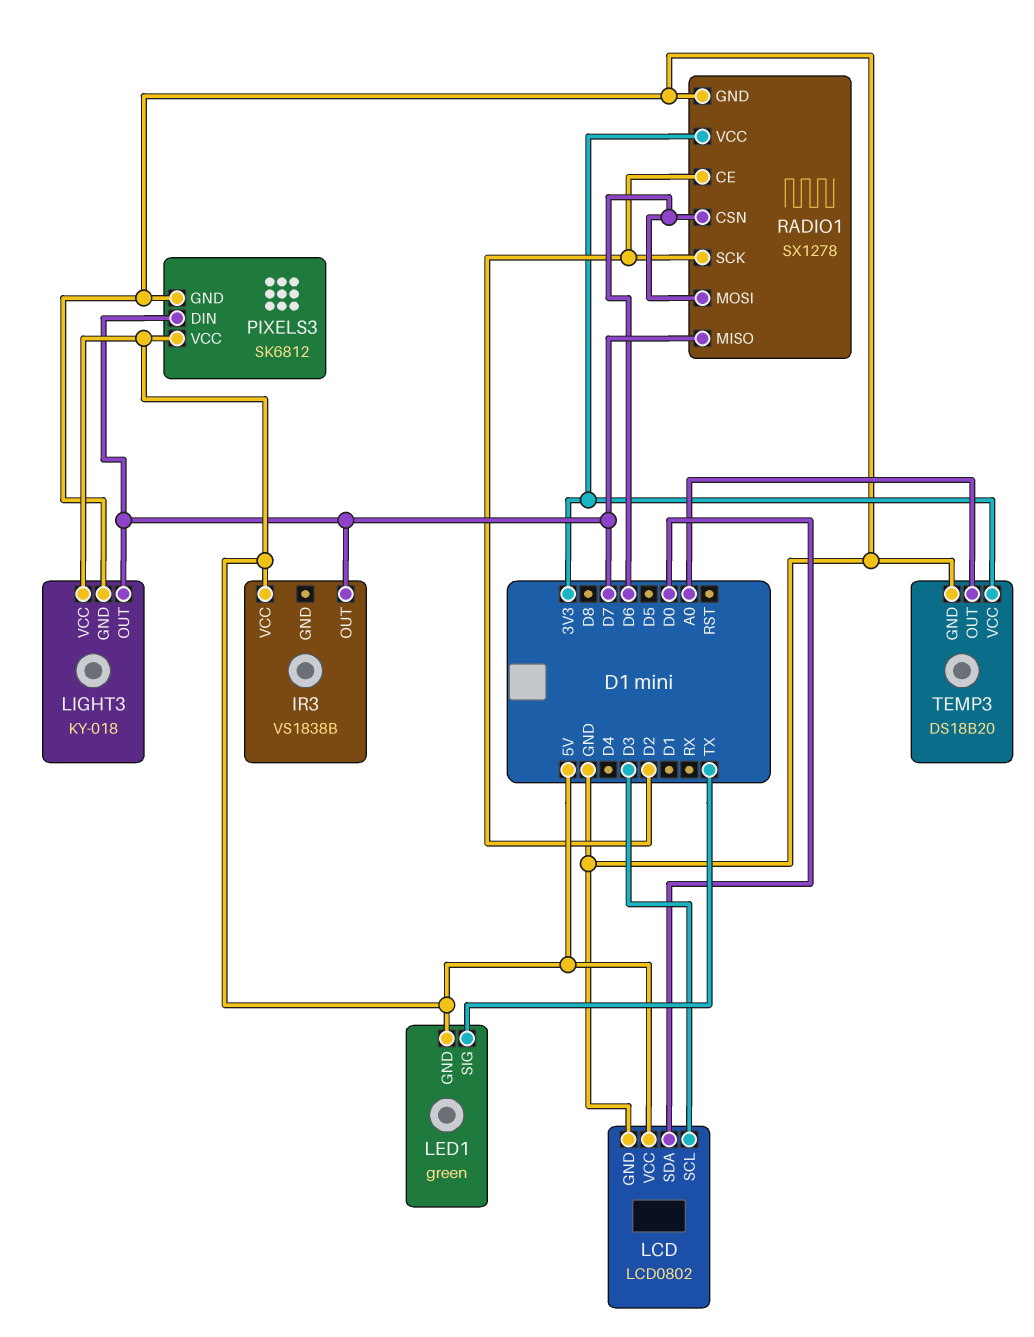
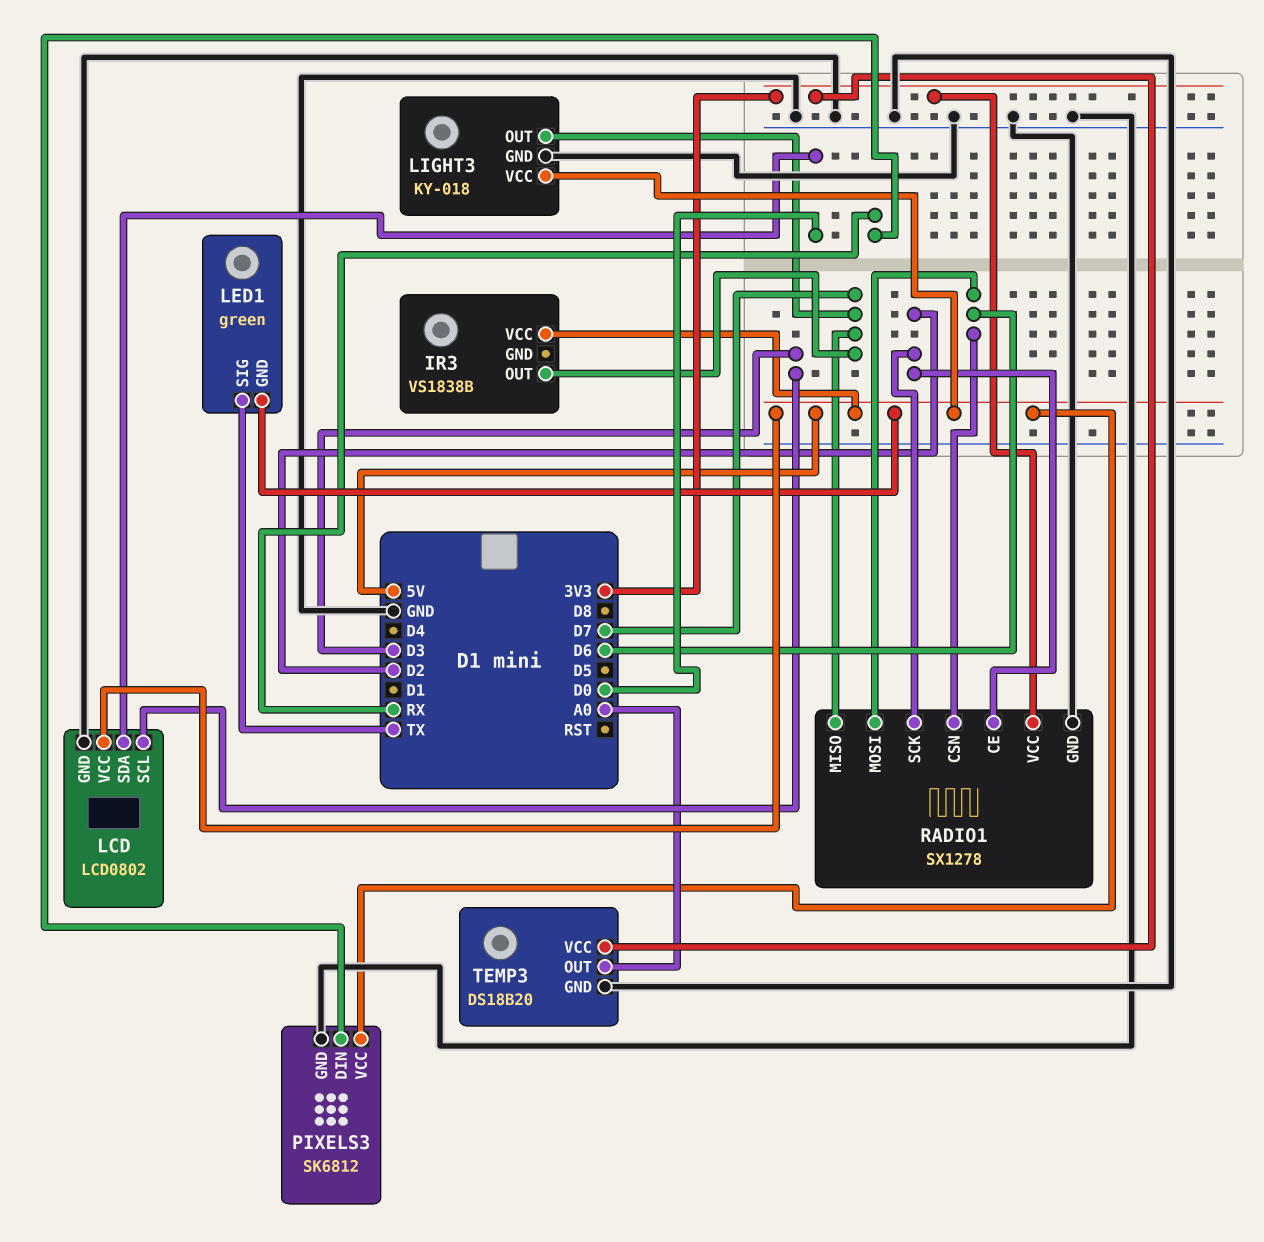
PIXELS3 pin DIN: D7 -> RX

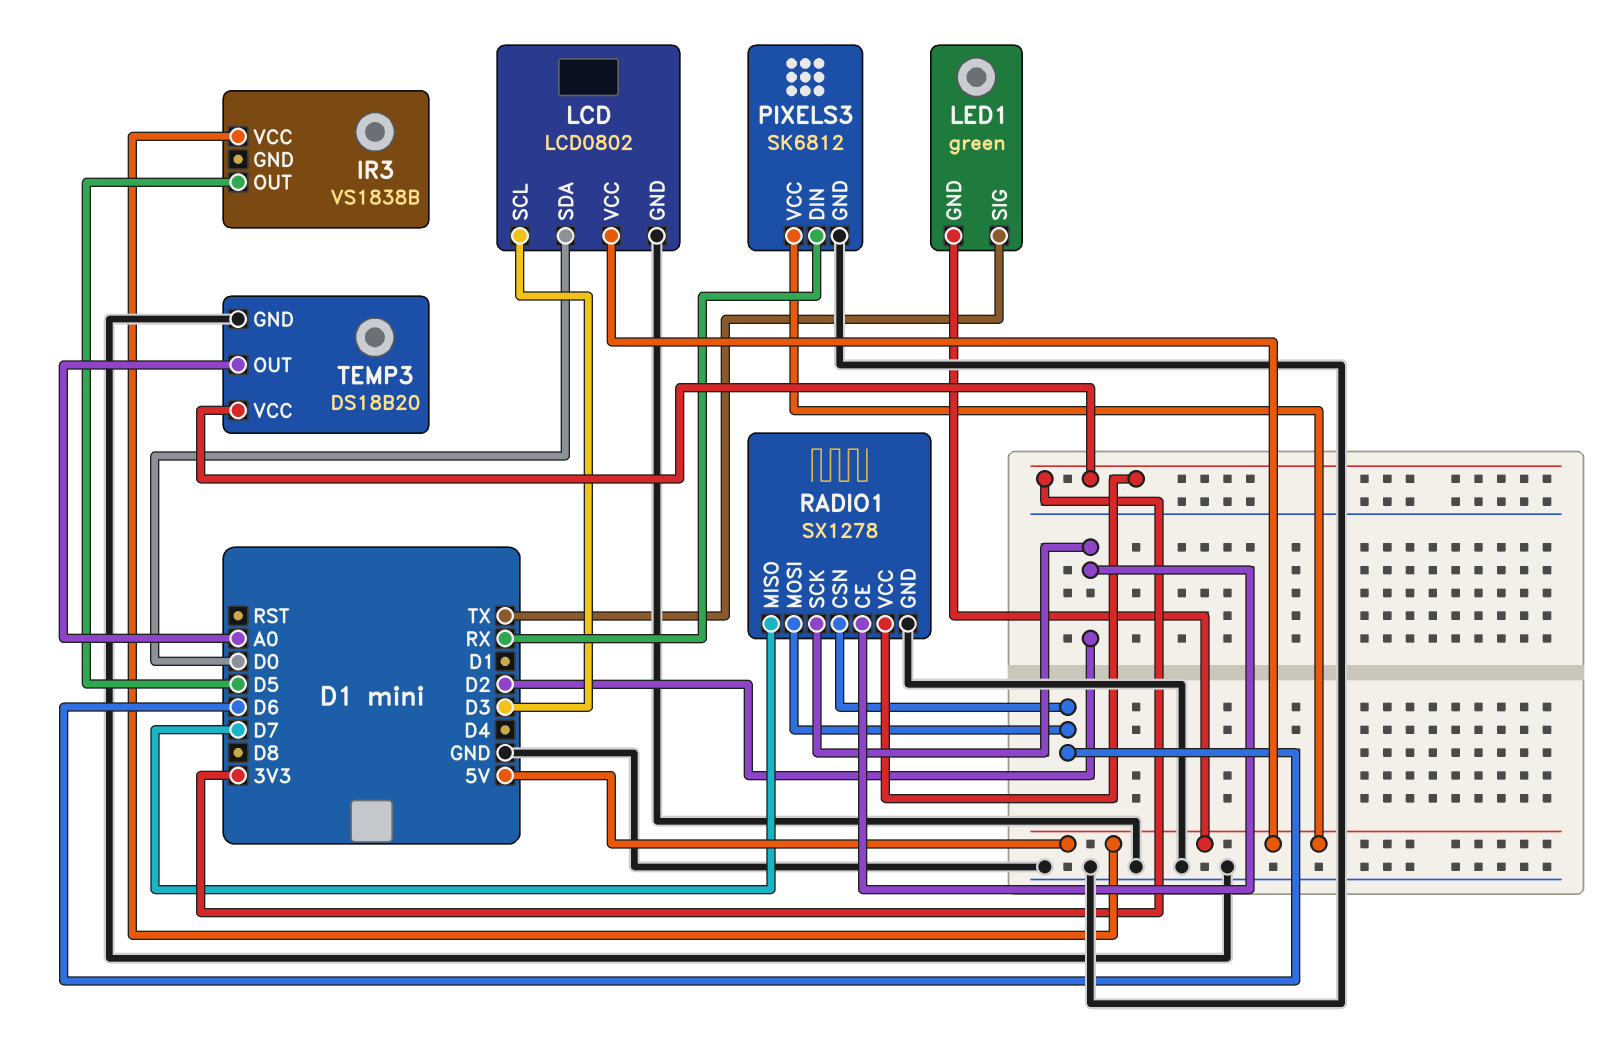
IR3 pin OUT: D7 -> D5
LIGHT3: KY-018 -> none
LIGHT3 pin GND: GND -> none
LIGHT3 pin OUT: D7 -> none
LIGHT3 pin VCC: 5V -> none

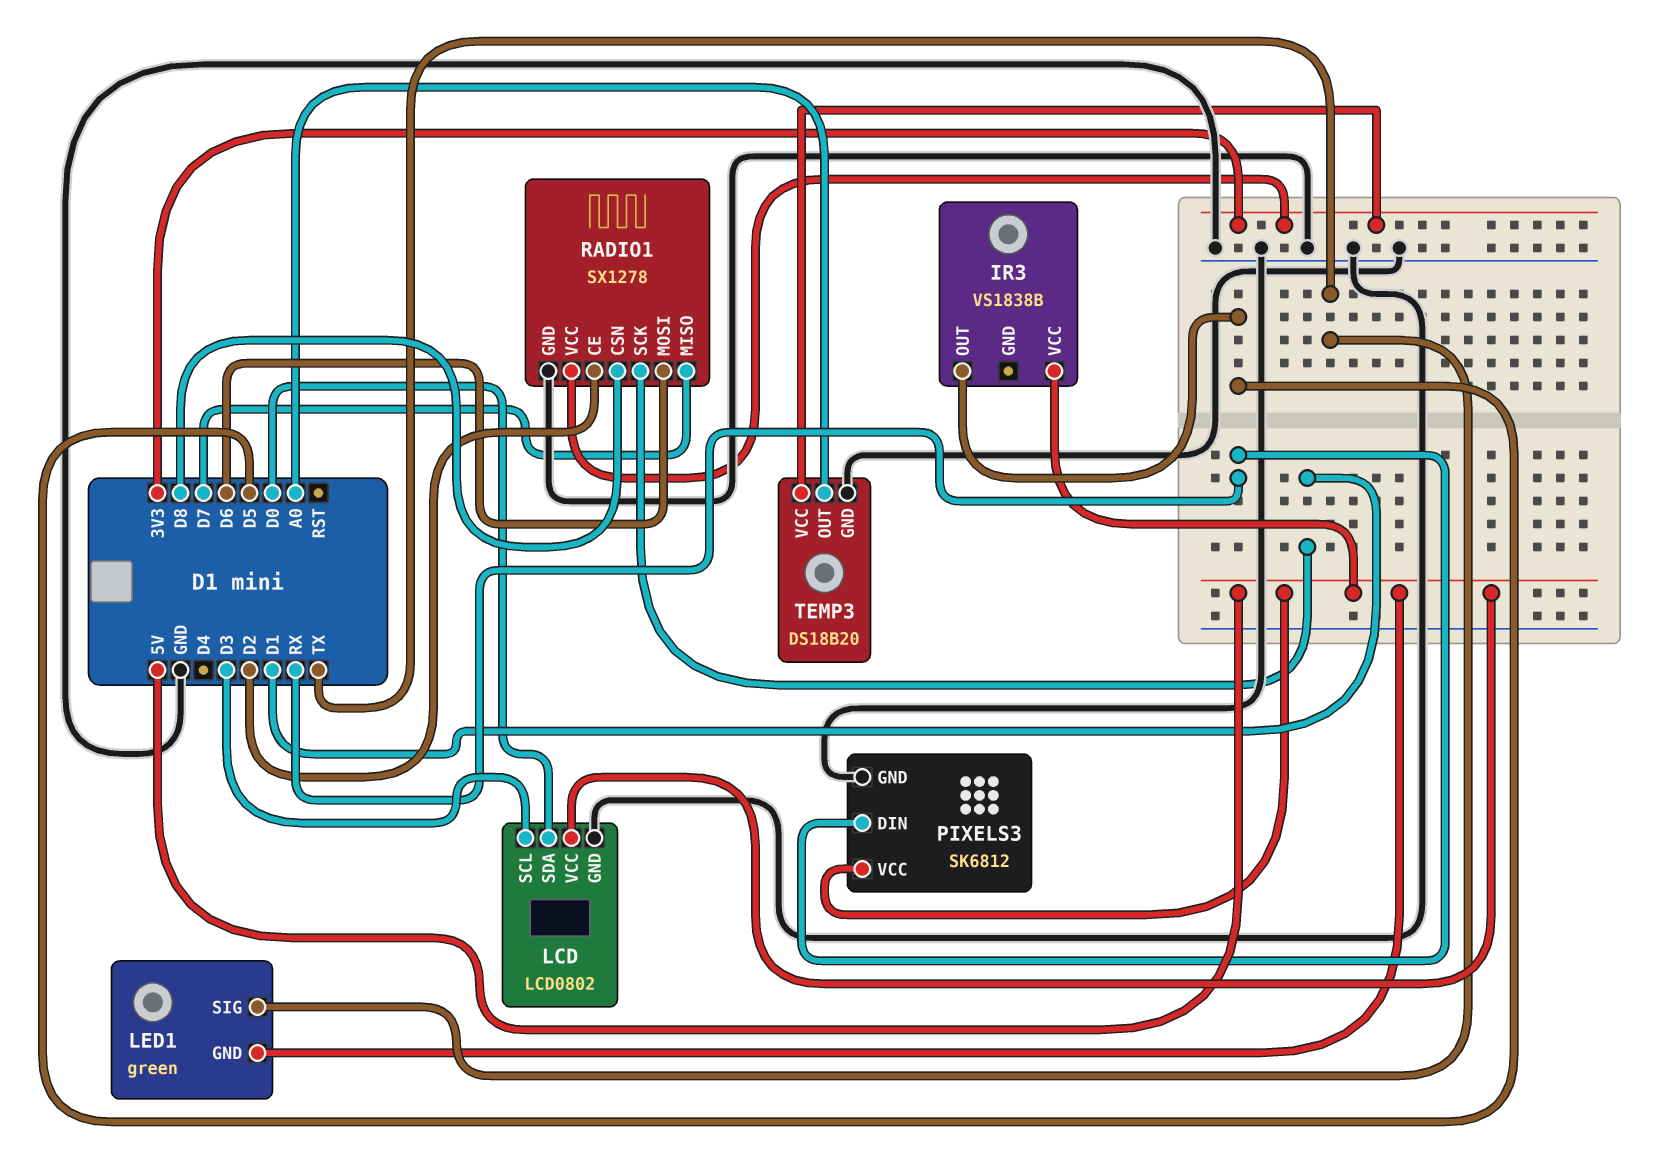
RADIO1 pin CSN: D6 -> D8
RADIO1 pin SCK: D2 -> D1

